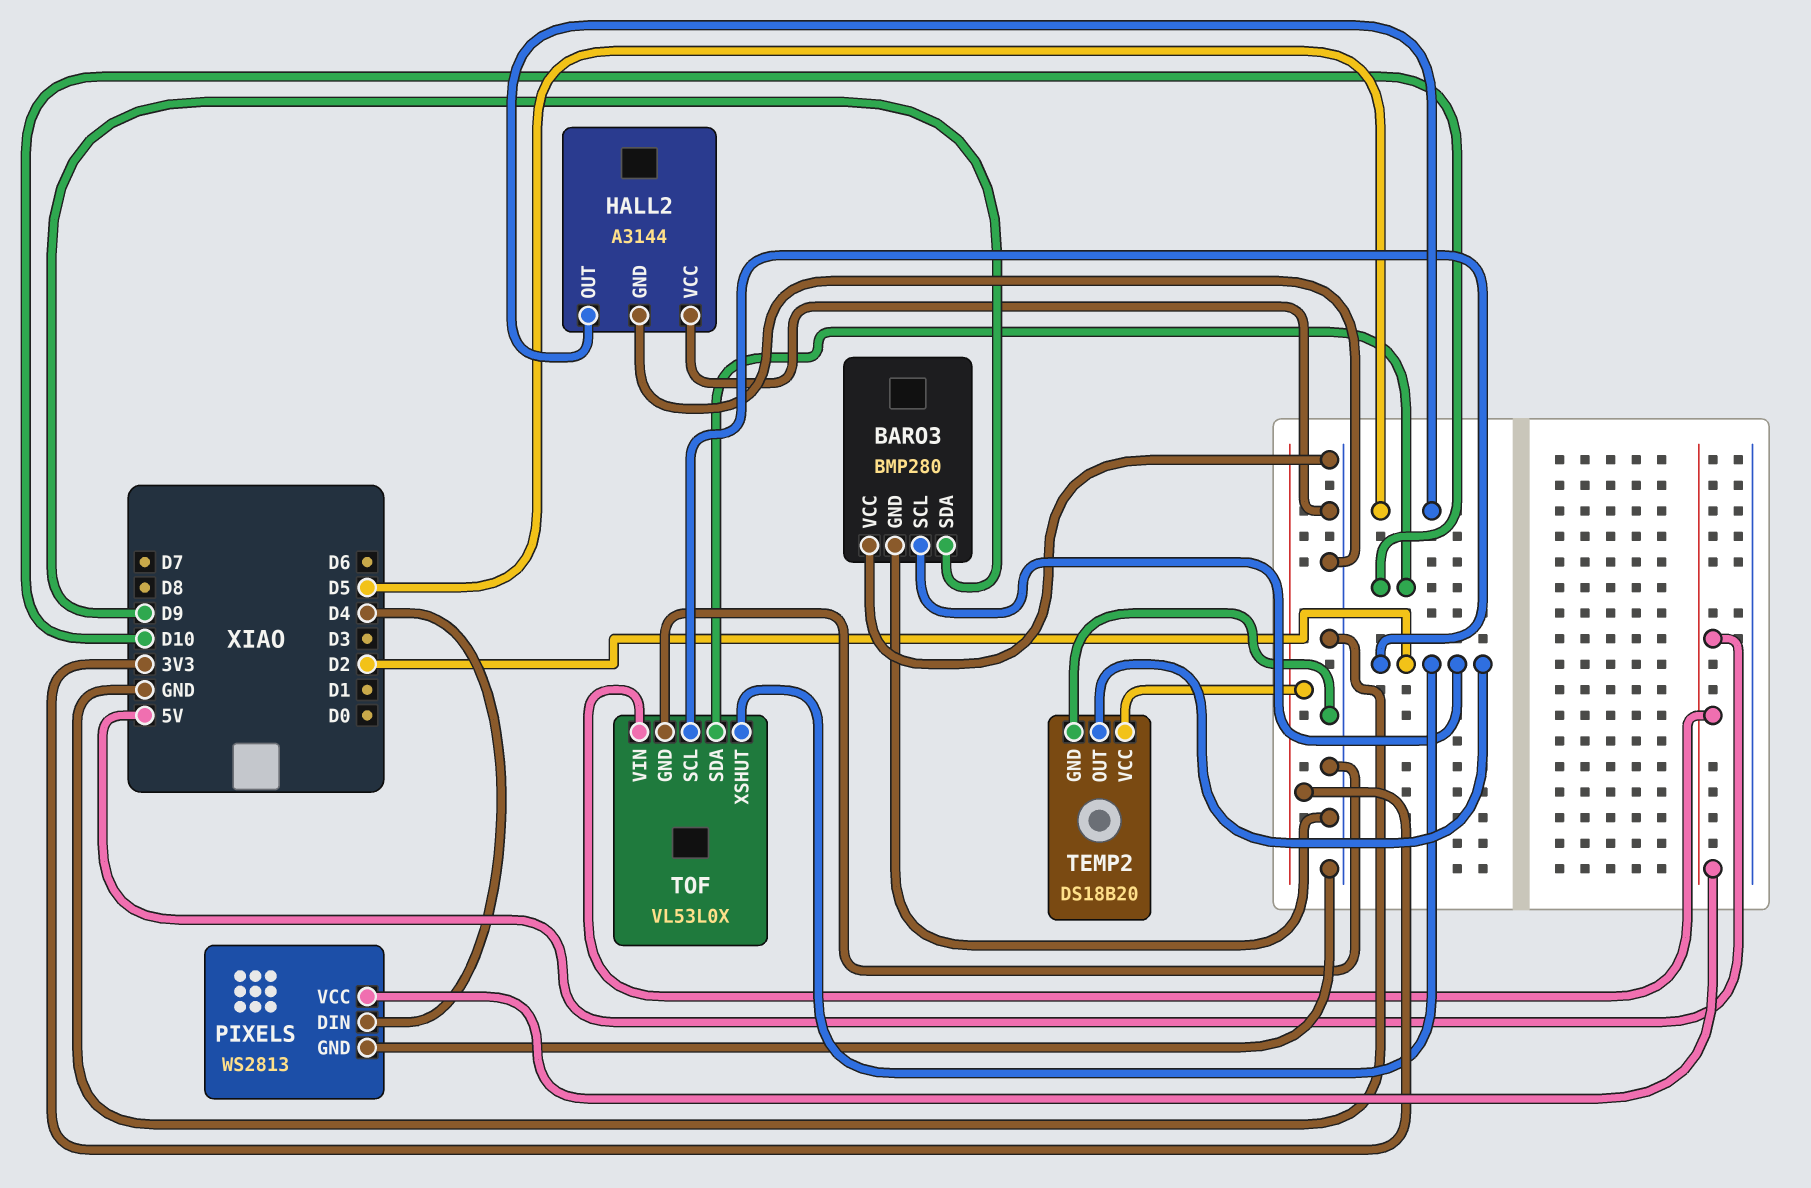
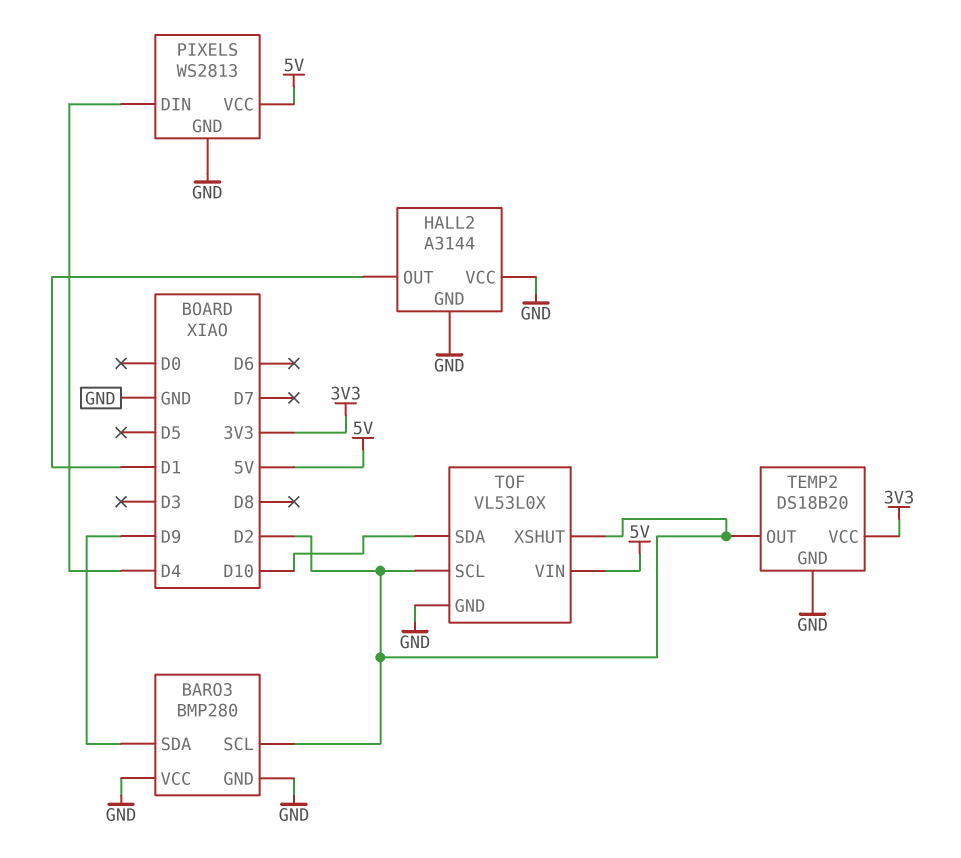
HALL2 pin OUT: D5 -> D1

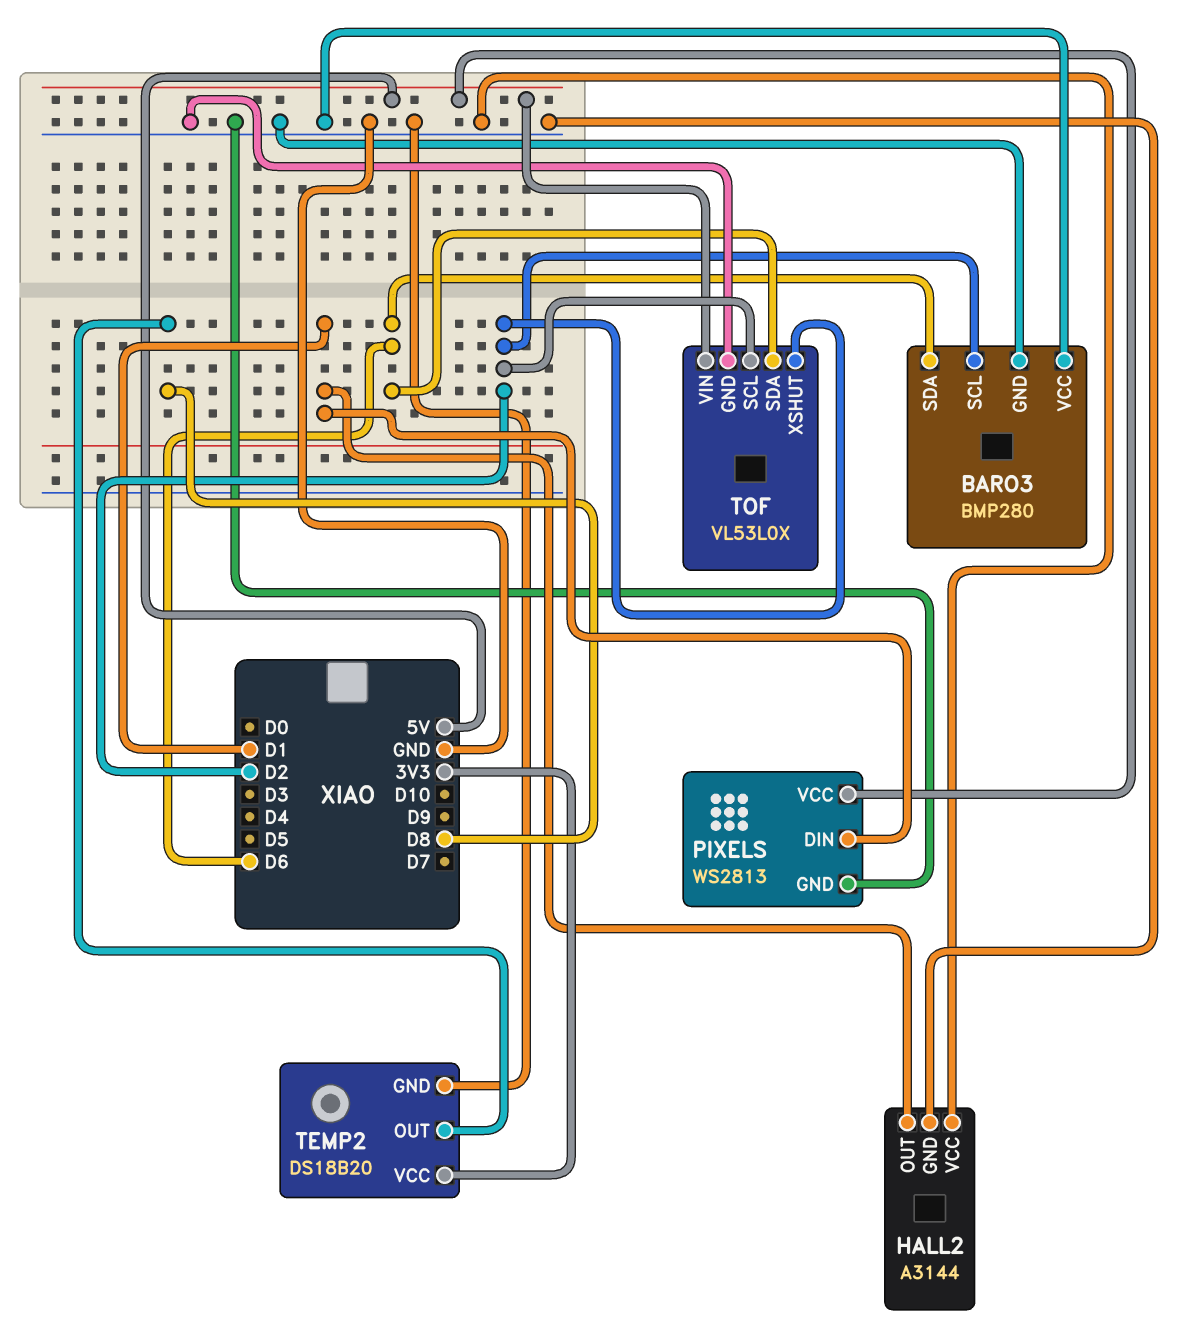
BARO3 pin SDA: D9 -> D6
PIXELS pin DIN: D4 -> D1
TEMP2 pin OUT: D2 -> D8
TOF pin SDA: D10 -> D6

